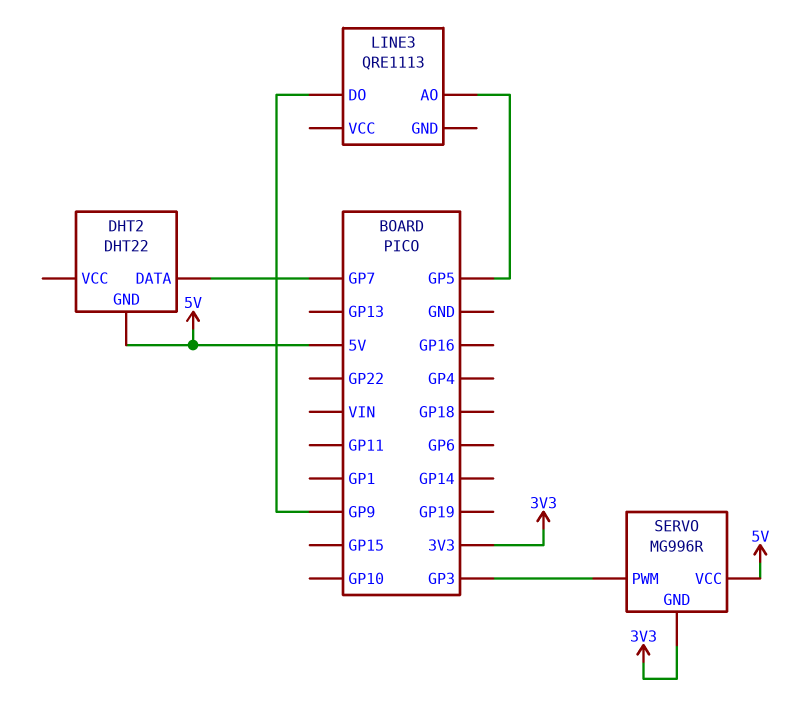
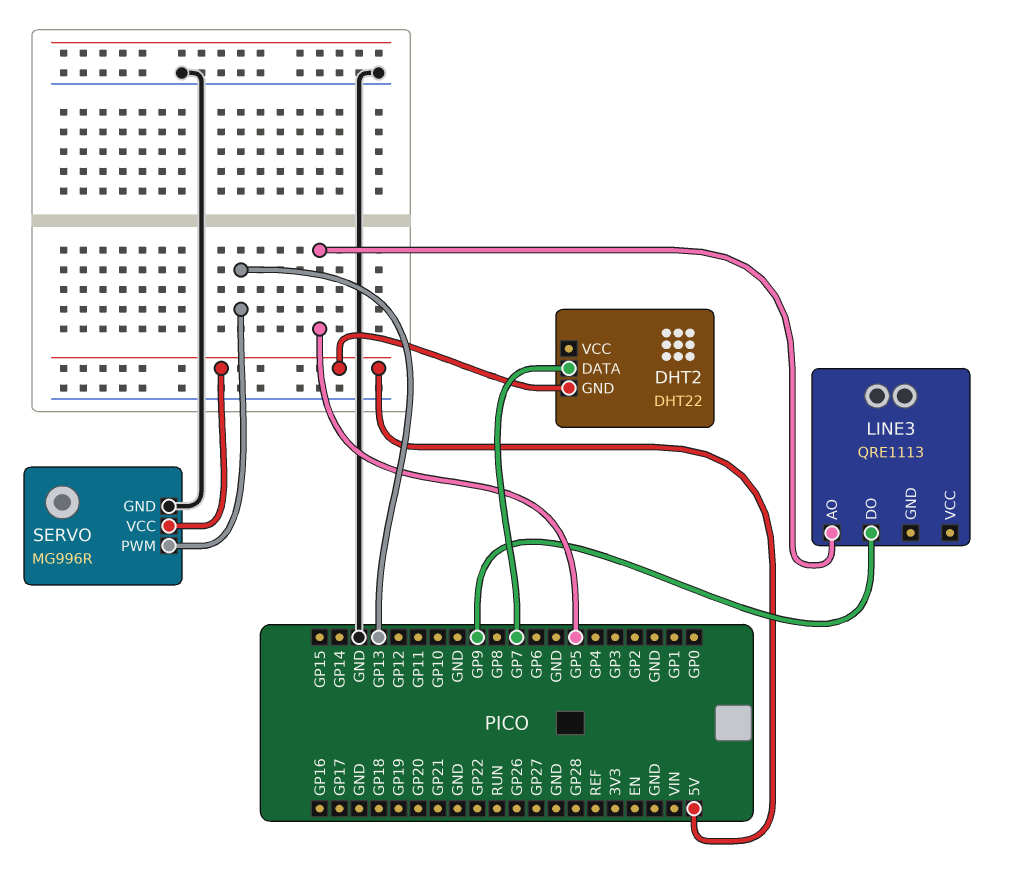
SERVO pin GND: 3V3 -> GND
SERVO pin PWM: GP3 -> GP13

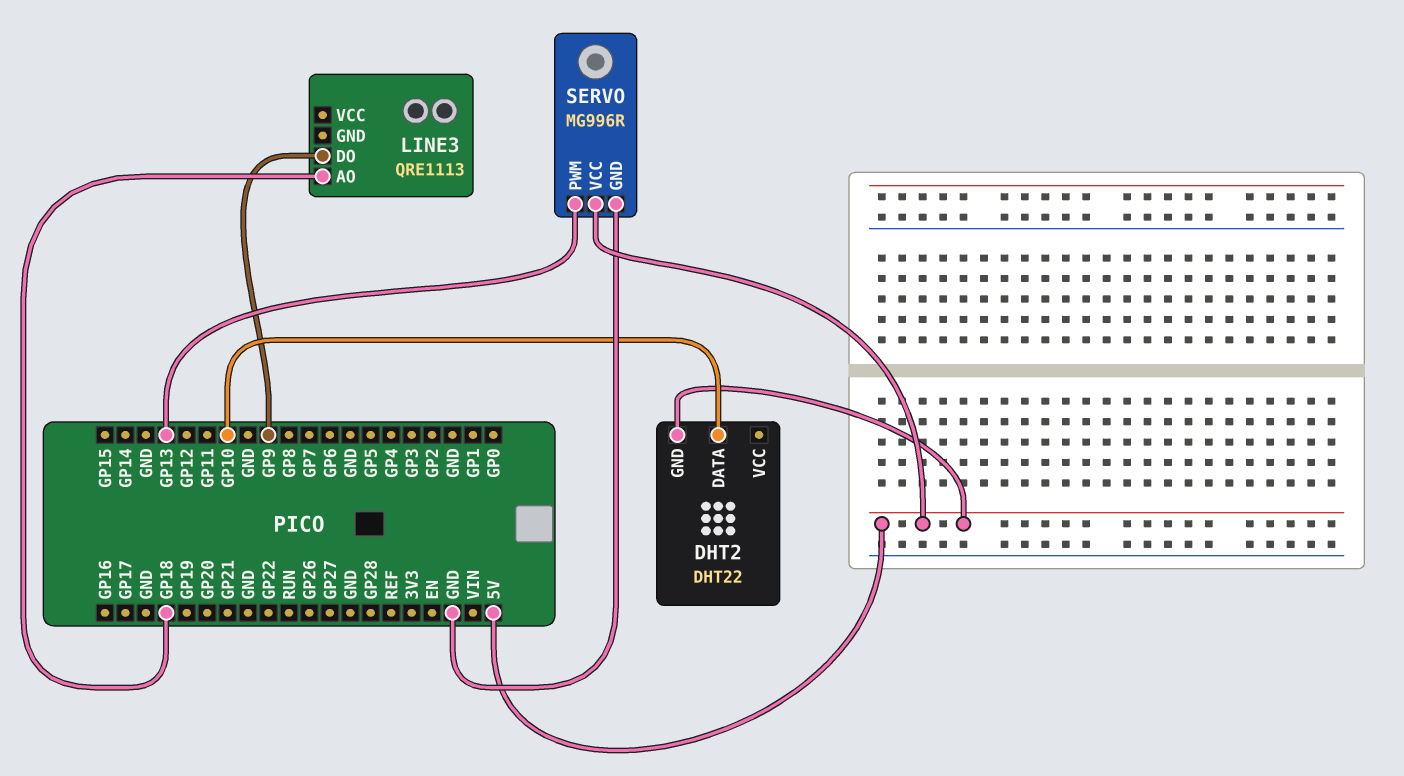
DHT2 pin DATA: GP7 -> GP10
LINE3 pin AO: GP5 -> GP18

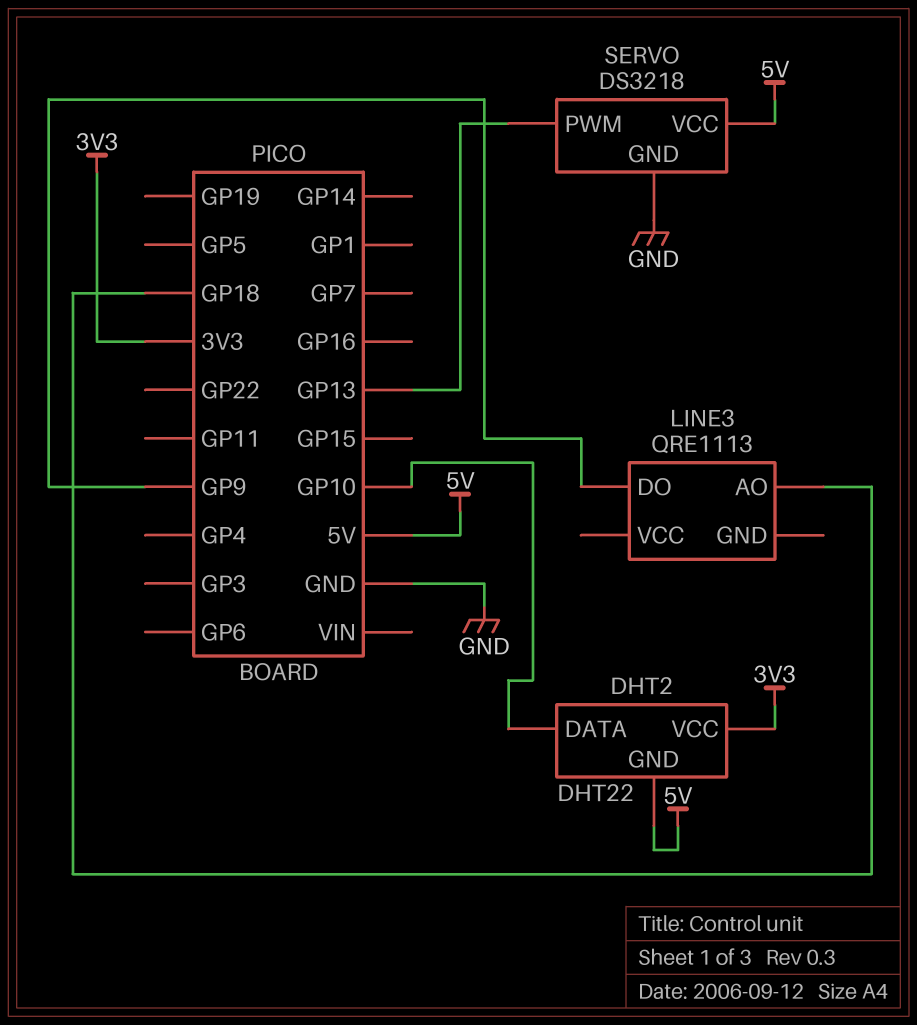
DHT2 pin VCC: none -> 3V3
SERVO: MG996R -> DS3218

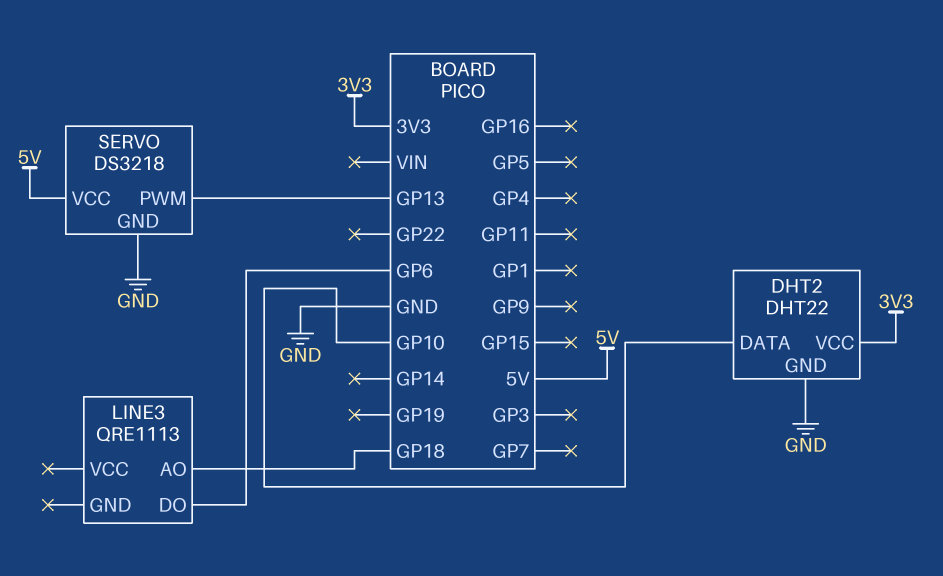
DHT2 pin GND: 5V -> GND
LINE3 pin DO: GP9 -> GP6

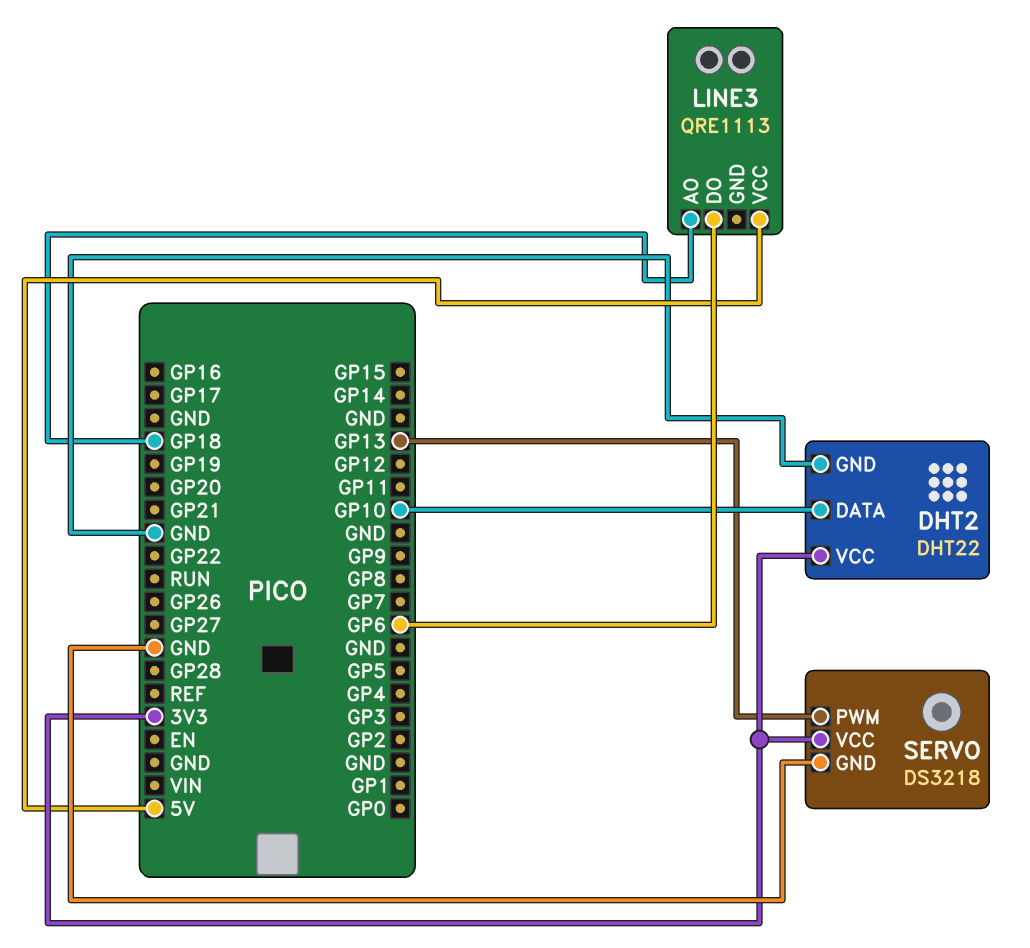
LINE3 pin VCC: none -> 5V
SERVO pin VCC: 5V -> 3V3

